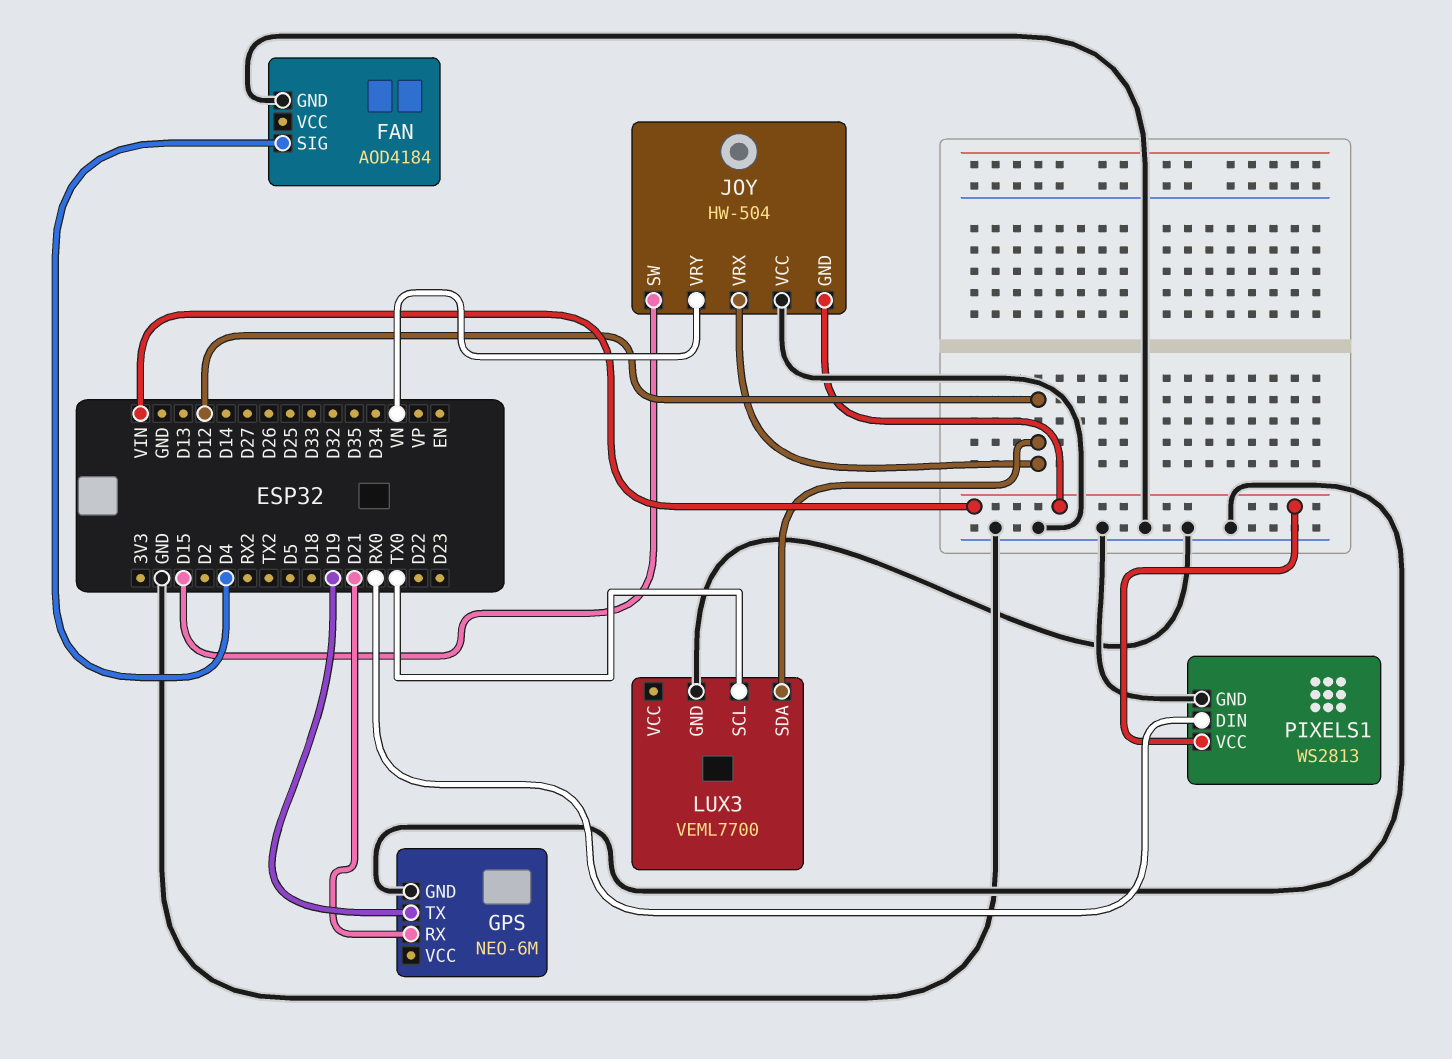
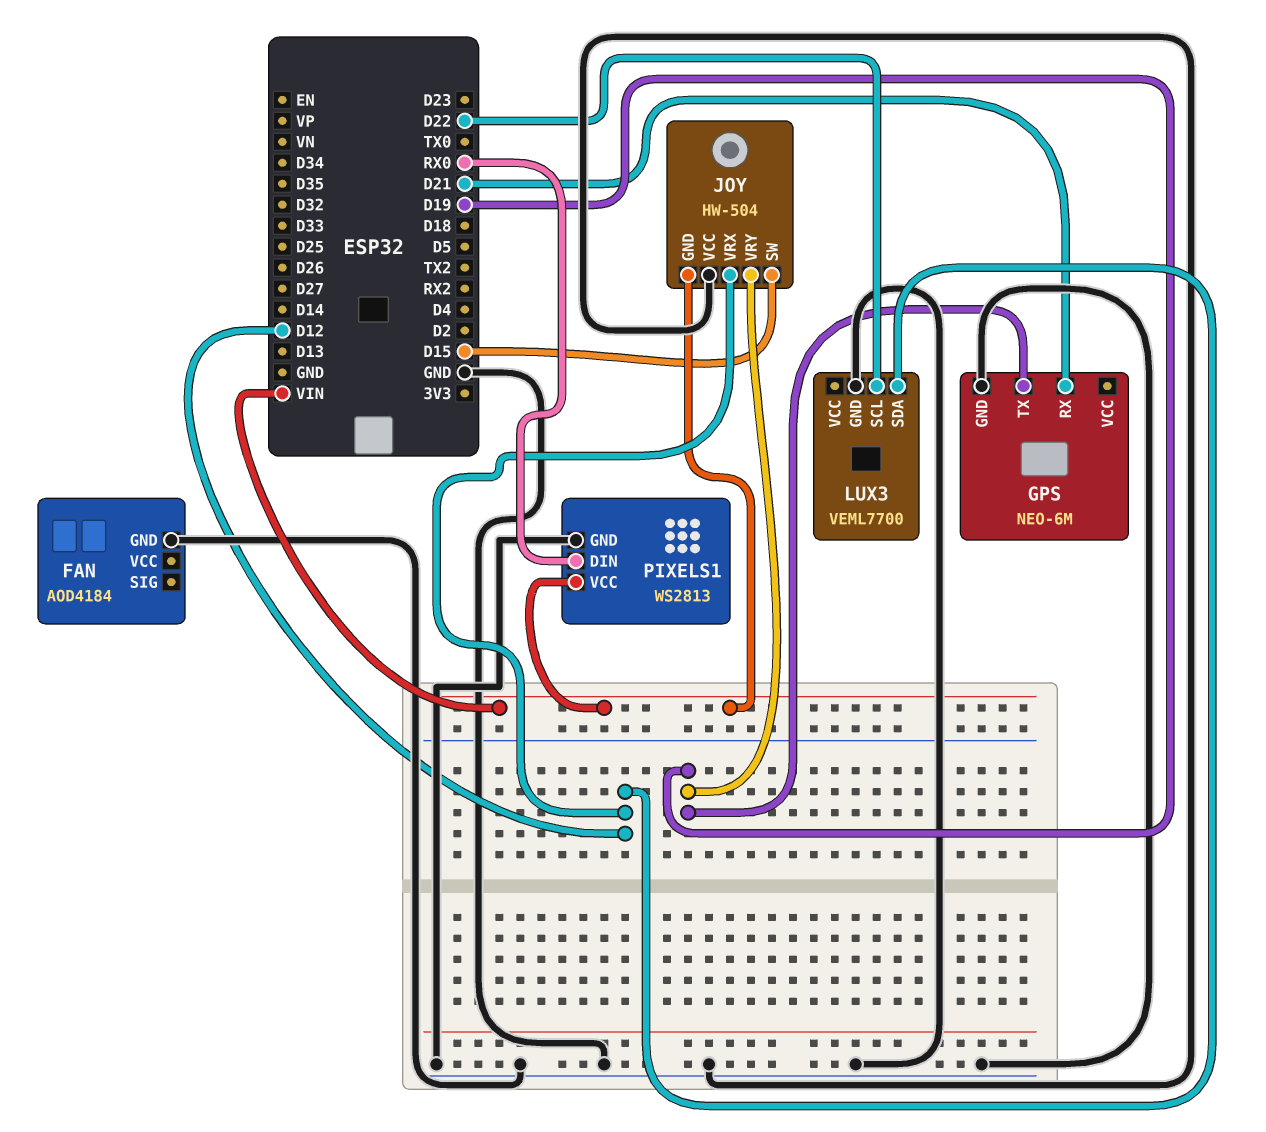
FAN pin SIG: D4 -> none
JOY pin VRY: VN -> D19
LUX3 pin SCL: TX0 -> D22

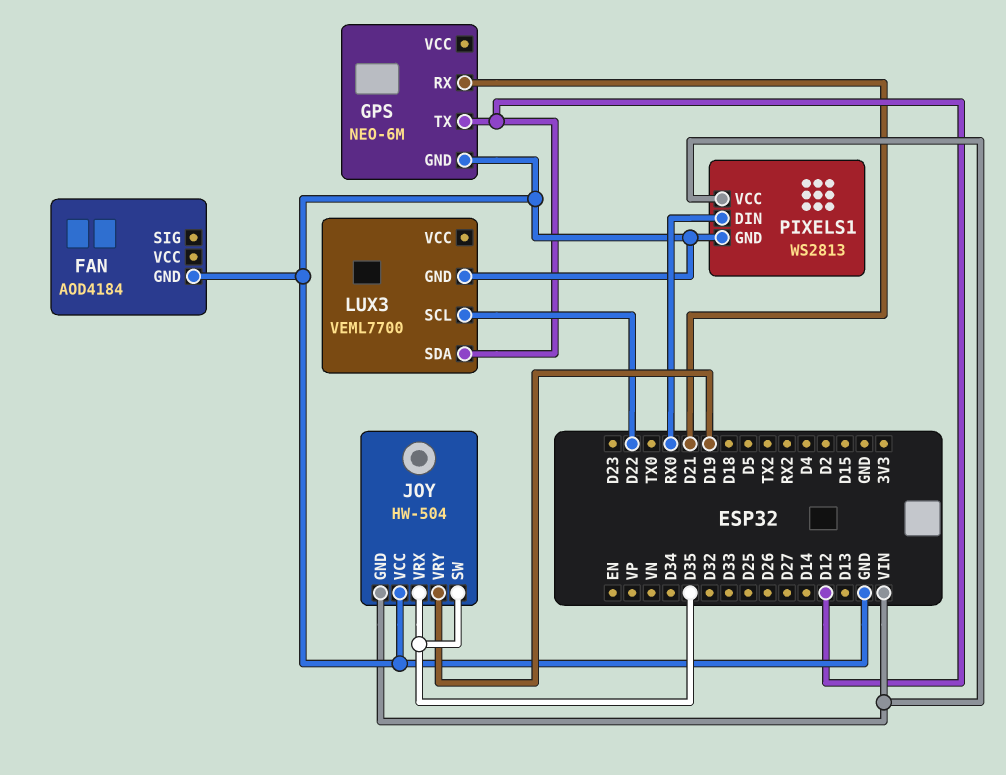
GPS pin TX: D19 -> D12
JOY pin SW: D15 -> D35
JOY pin VRX: D12 -> D35

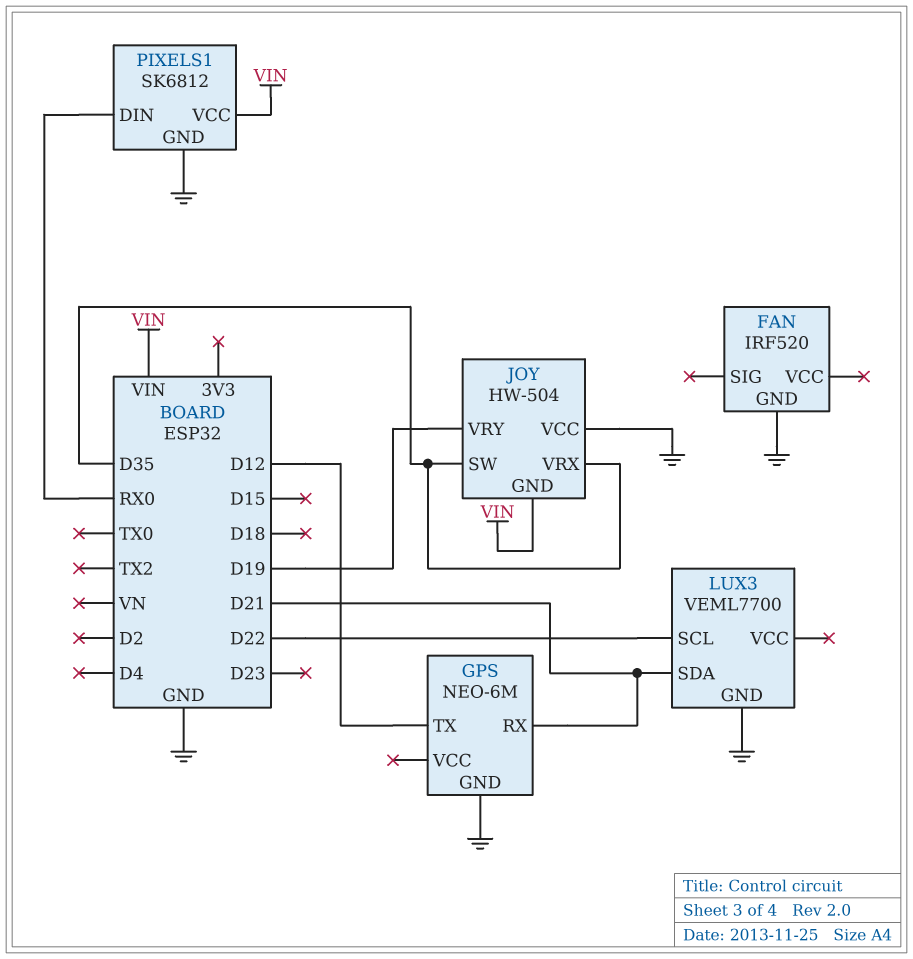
FAN: AOD4184 -> IRF520
LUX3 pin SDA: D12 -> D21
PIXELS1: WS2813 -> SK6812

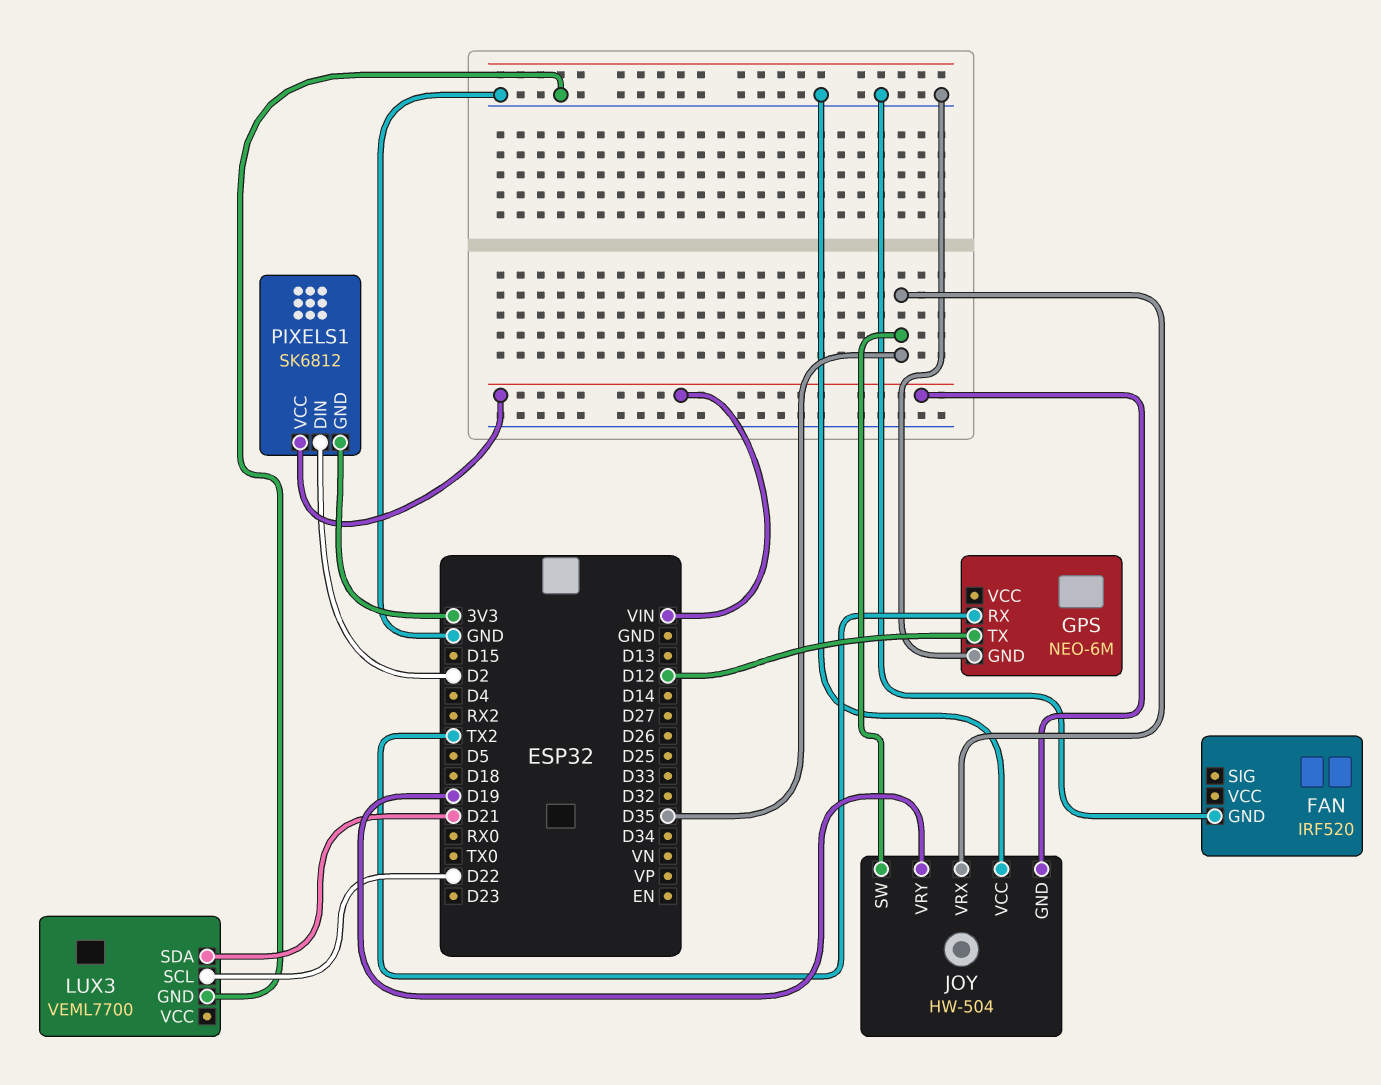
GPS pin RX: D21 -> TX2
PIXELS1 pin DIN: RX0 -> D2
PIXELS1 pin GND: GND -> 3V3

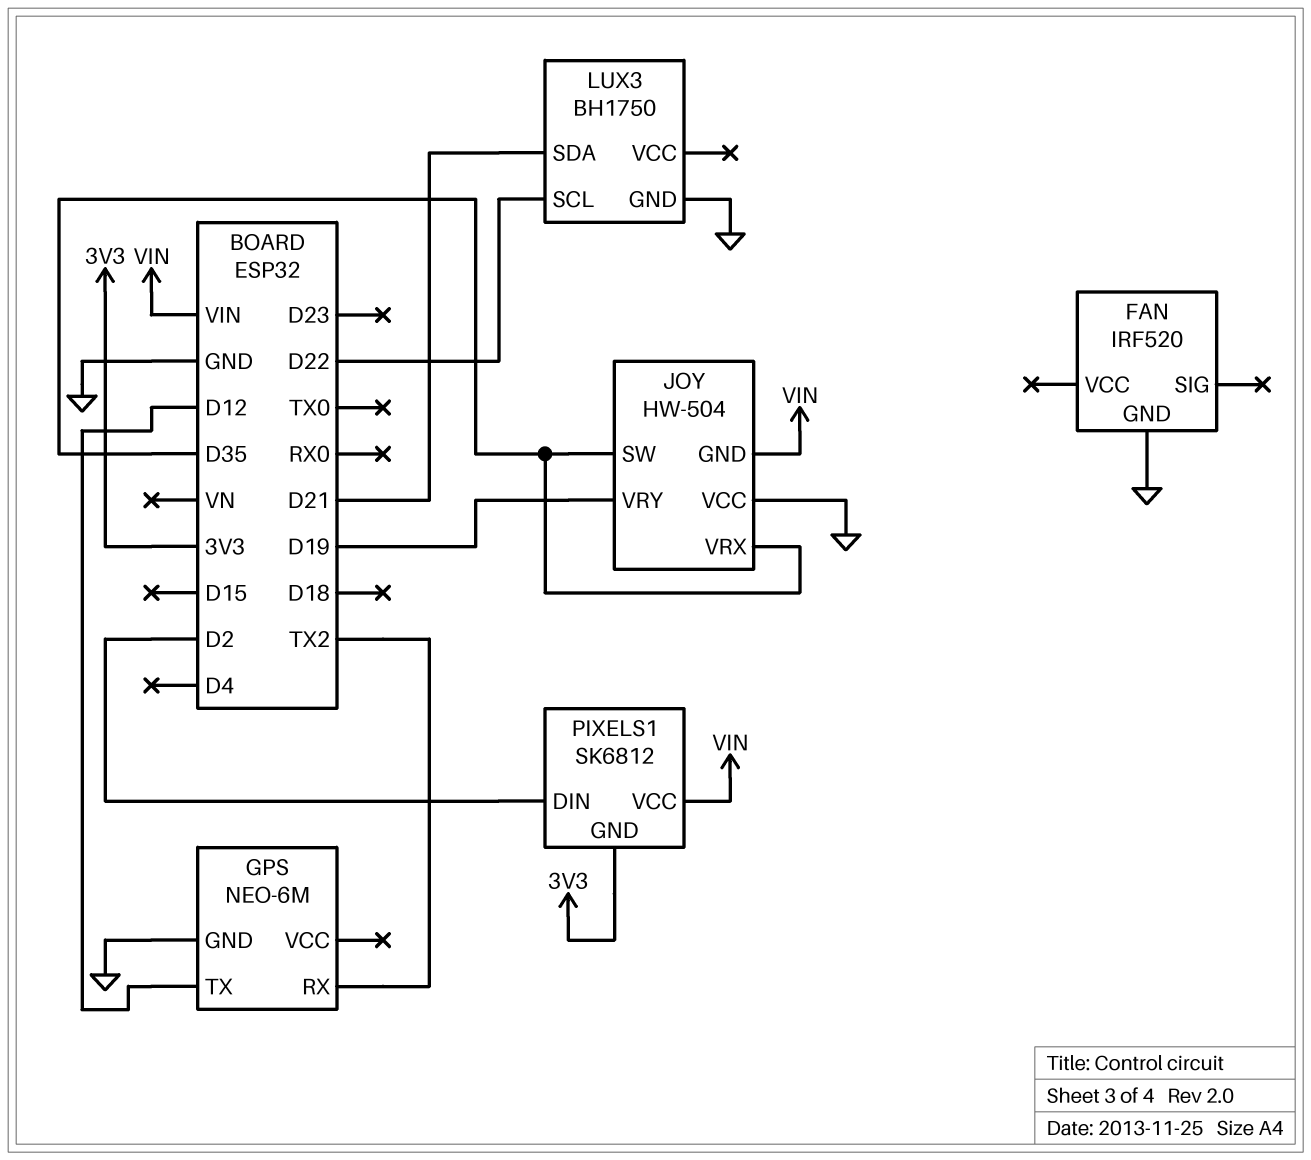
LUX3: VEML7700 -> BH1750

